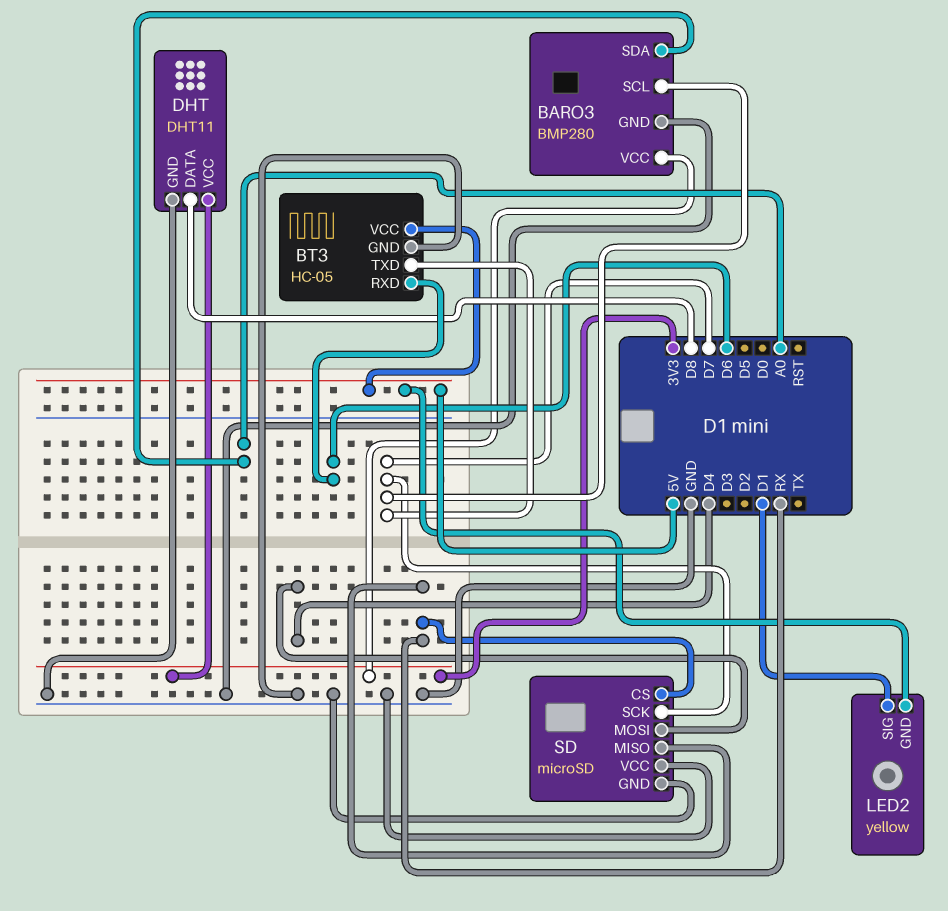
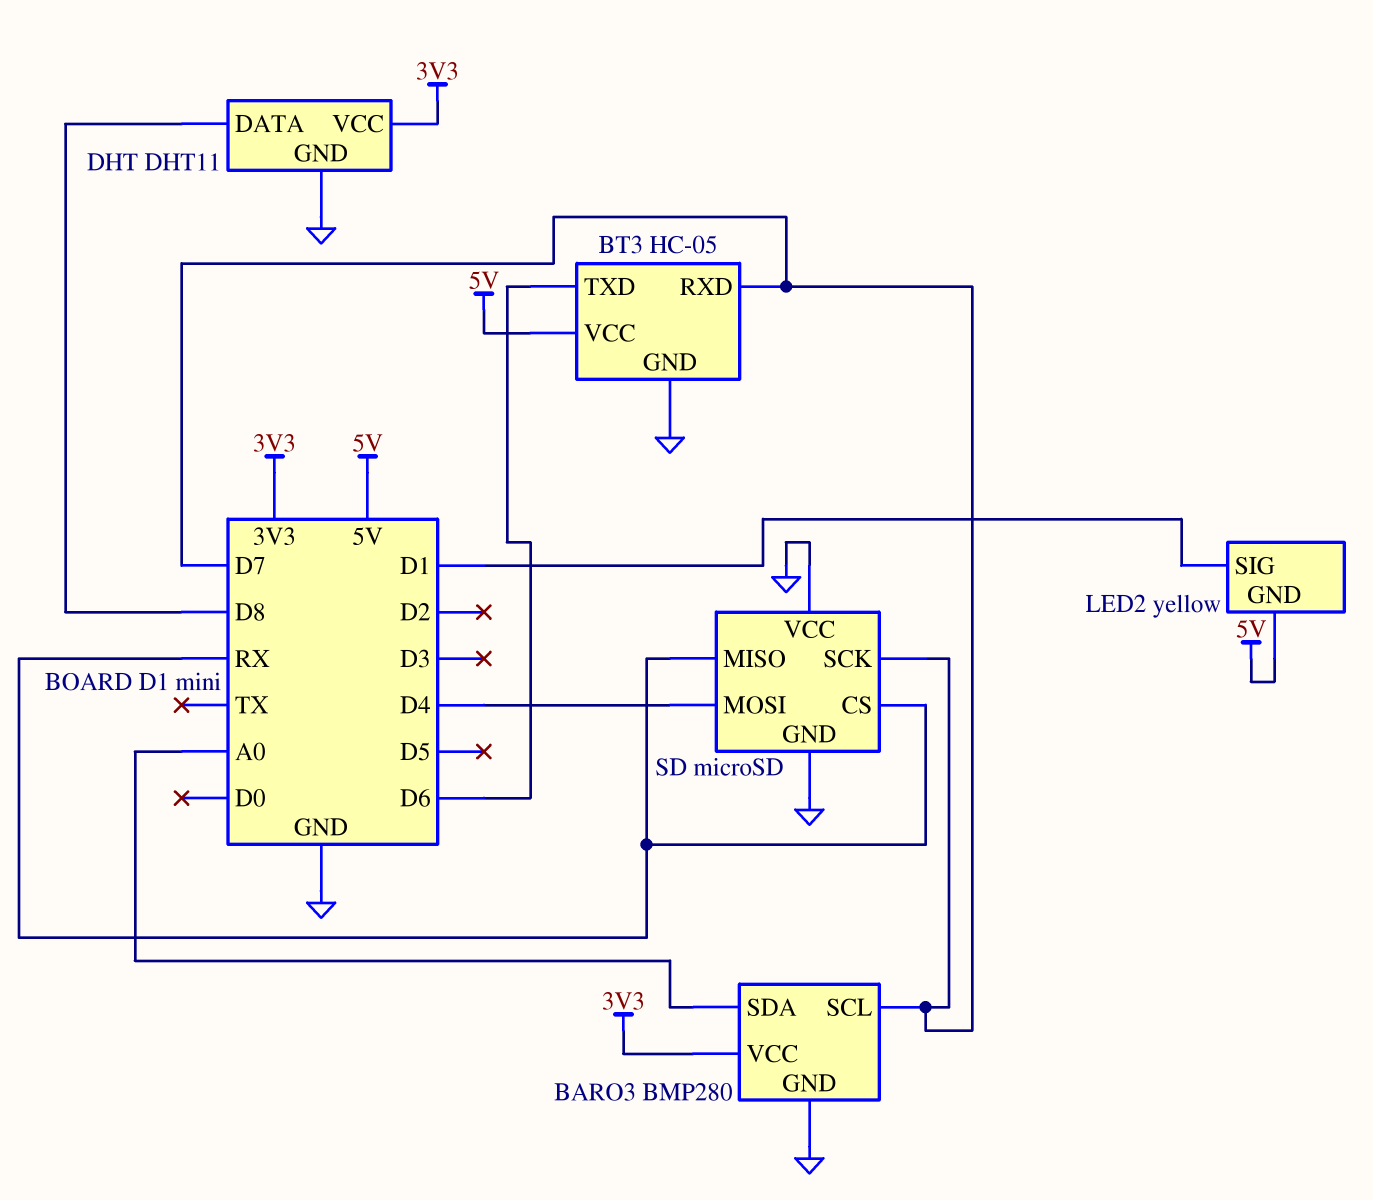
BT3 pin RXD: D6 -> D7
BT3 pin TXD: D7 -> D6

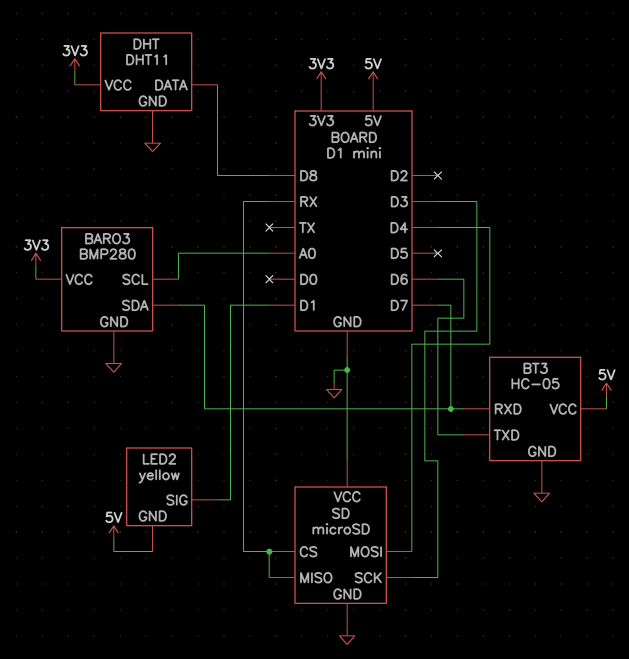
BARO3 pin SCL: D7 -> A0
BARO3 pin SDA: A0 -> D7
SD pin SCK: D7 -> D3

